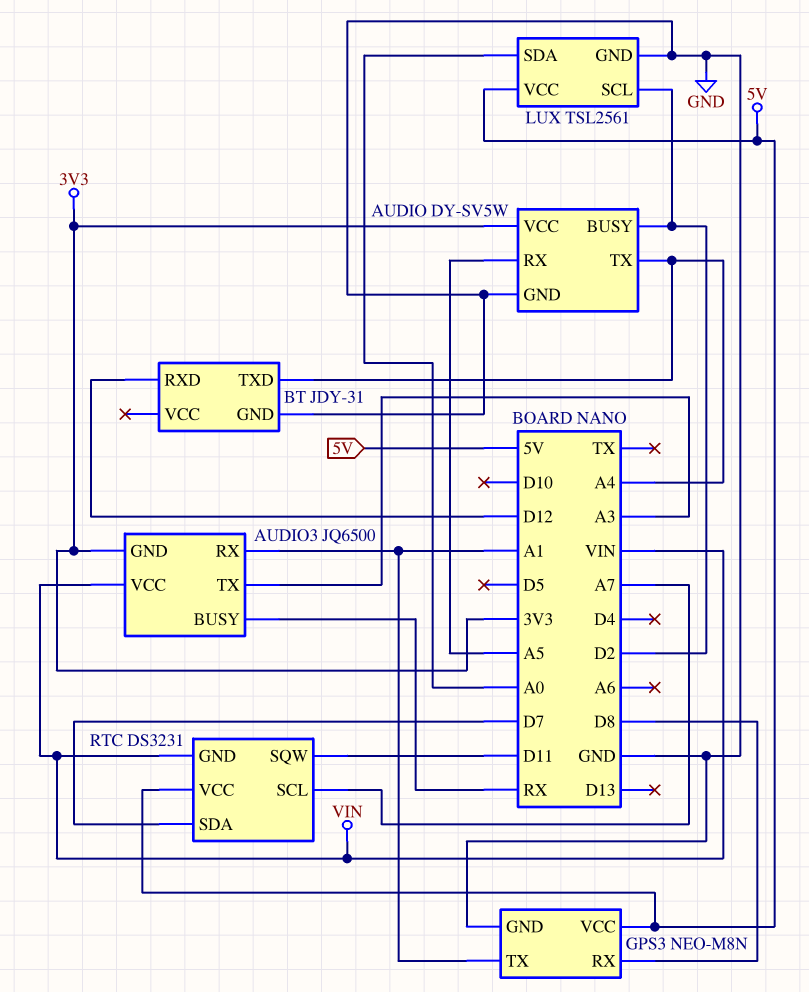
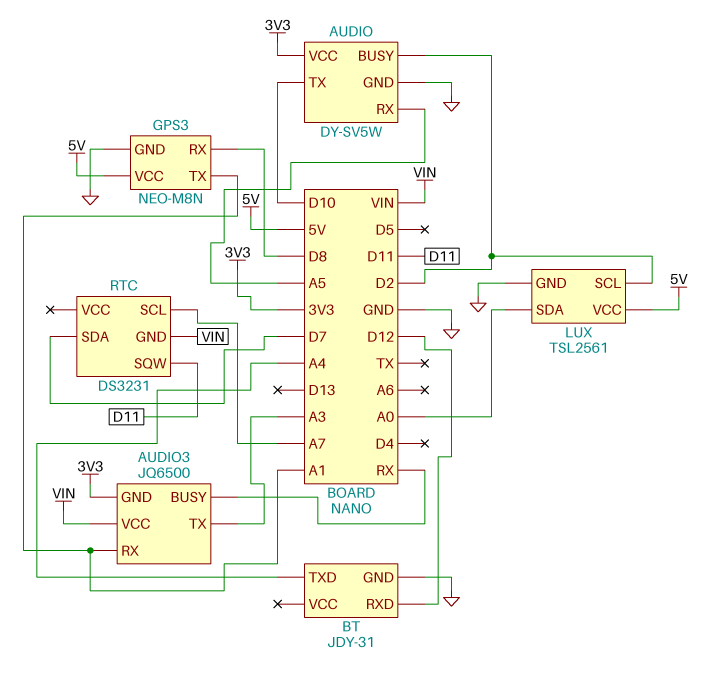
AUDIO pin TX: A4 -> D10
RTC pin VCC: 5V -> none

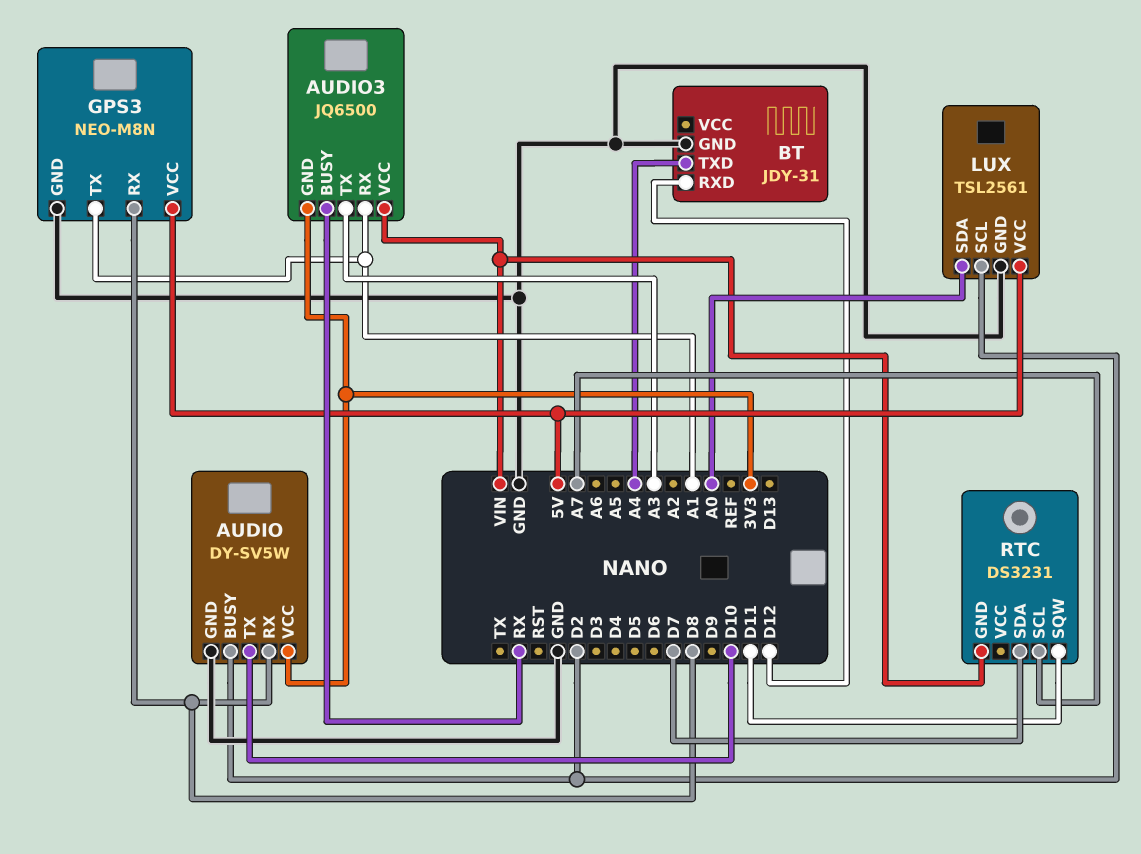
AUDIO pin RX: A5 -> D8

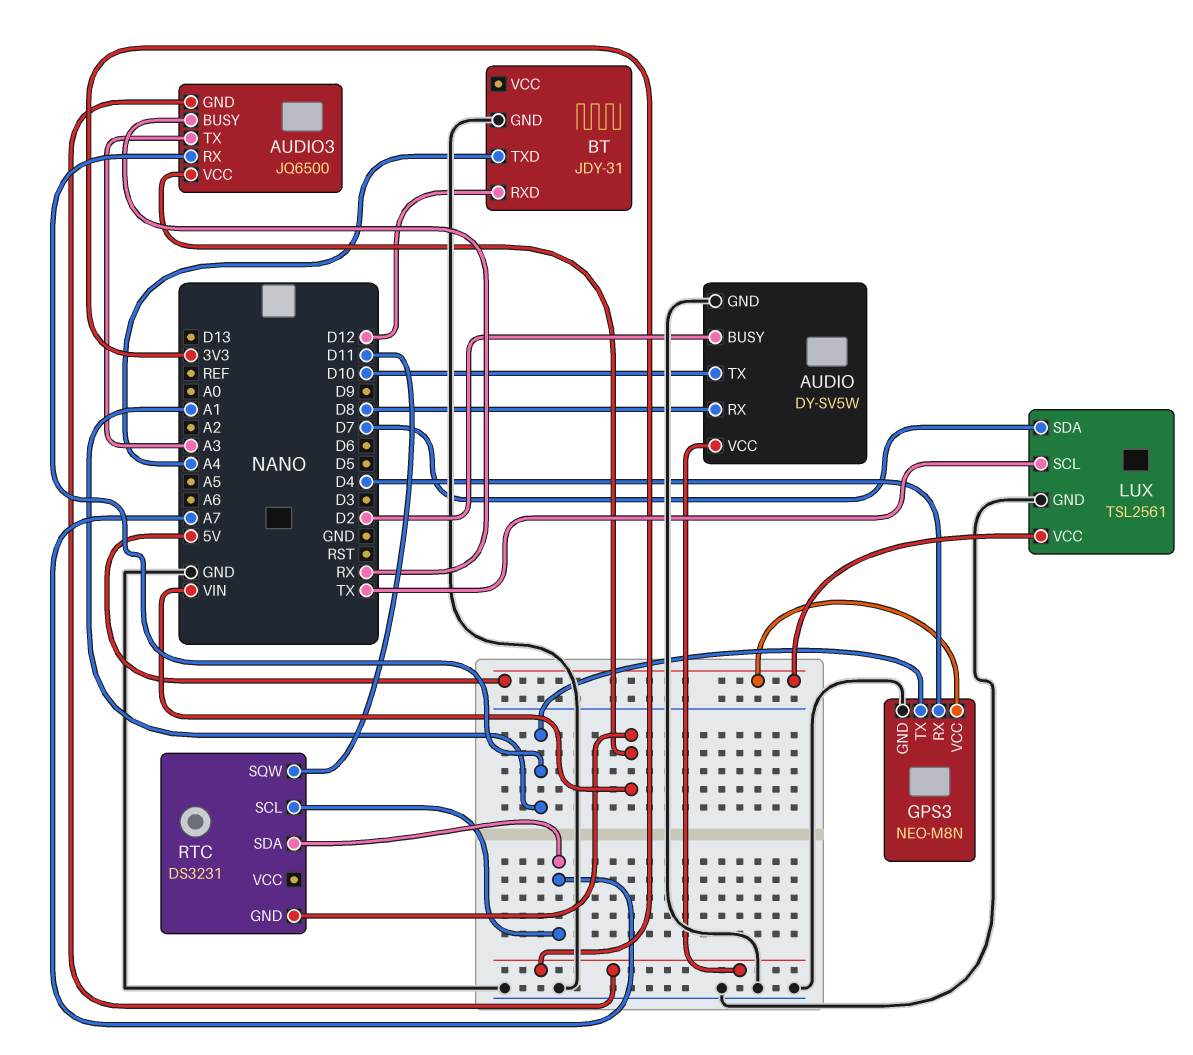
GPS3 pin RX: D8 -> D4
LUX pin SCL: D2 -> TX
LUX pin SDA: A0 -> D7
RTC pin SDA: D7 -> A7

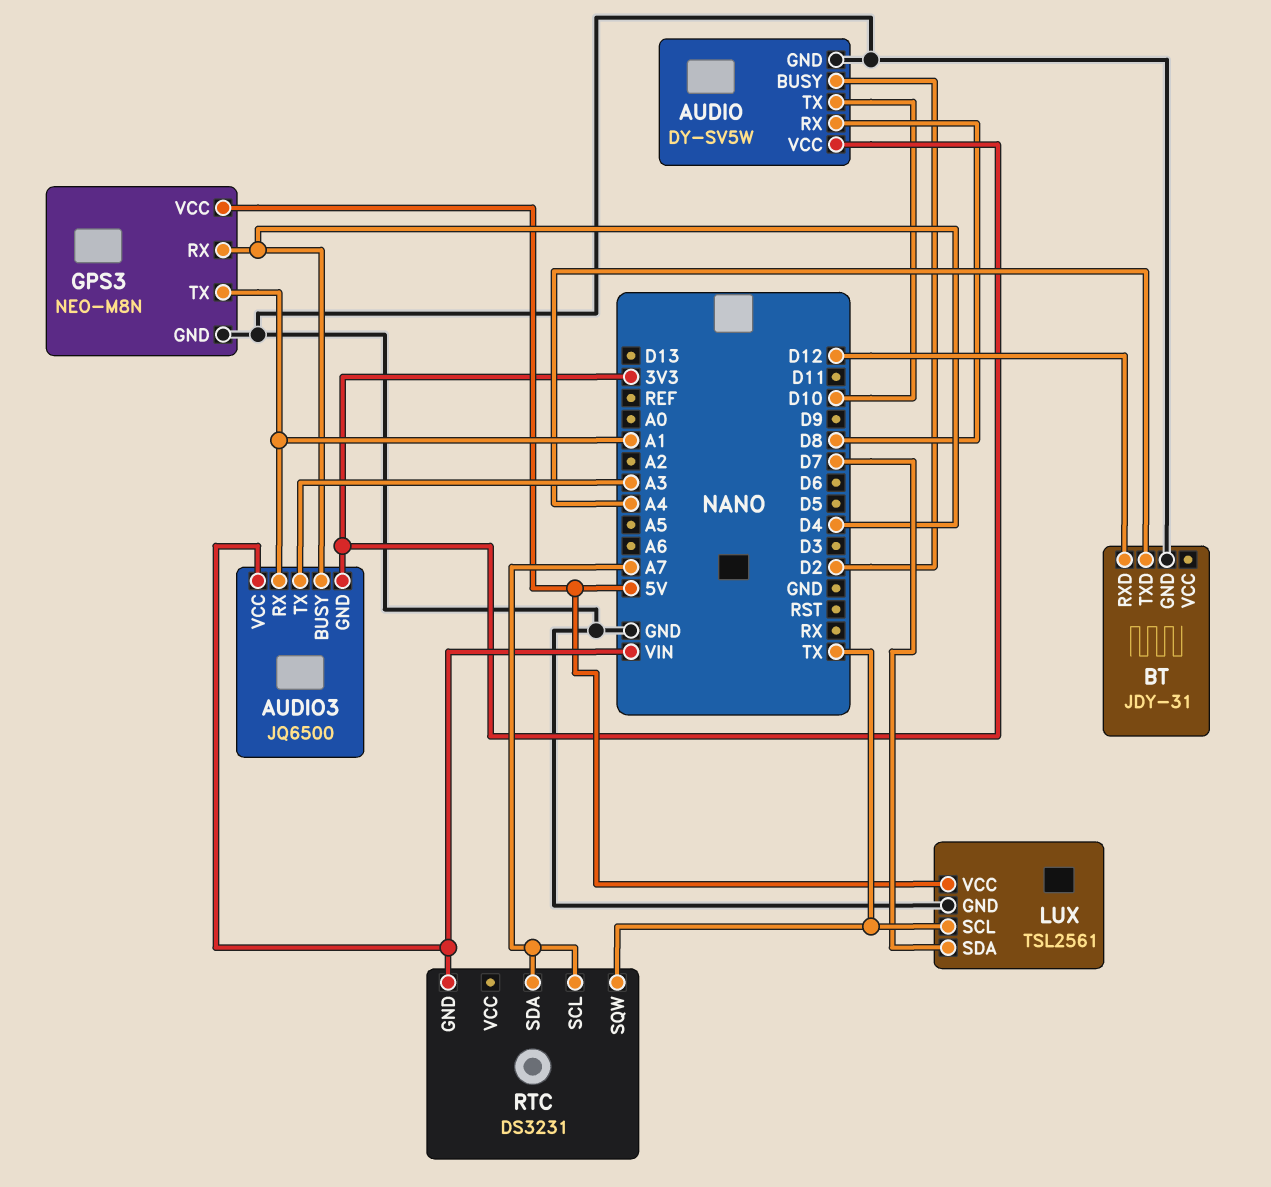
AUDIO3 pin BUSY: RX -> D4
RTC pin SQW: D11 -> TX

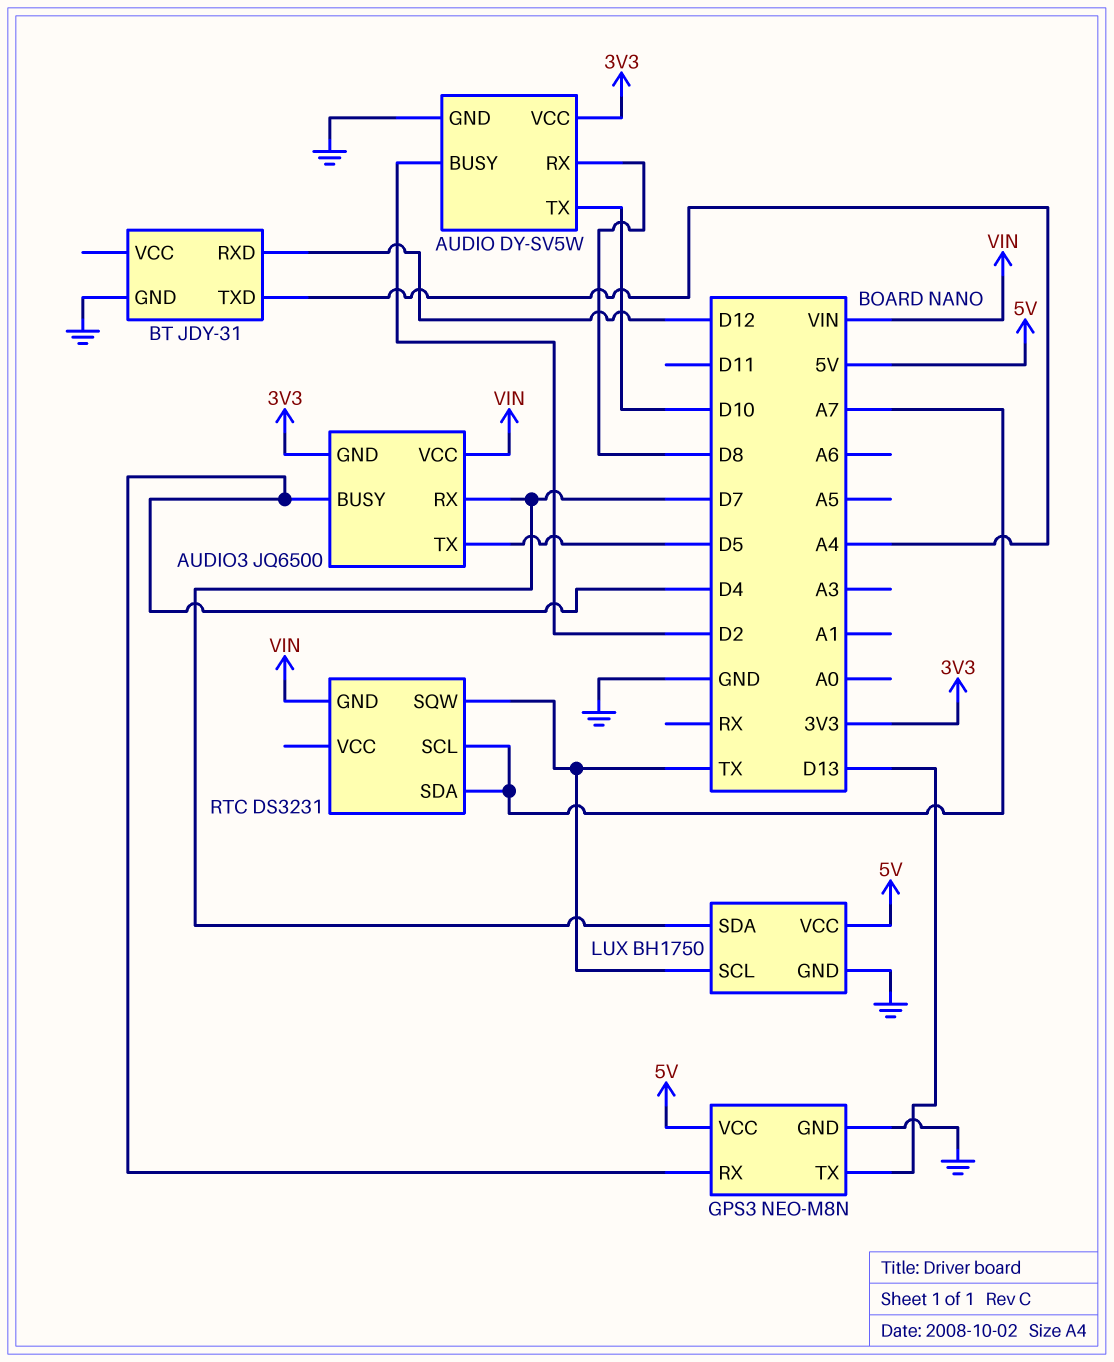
AUDIO3 pin RX: A1 -> D7
AUDIO3 pin TX: A3 -> D5
GPS3 pin TX: A1 -> D13
LUX: TSL2561 -> BH1750

